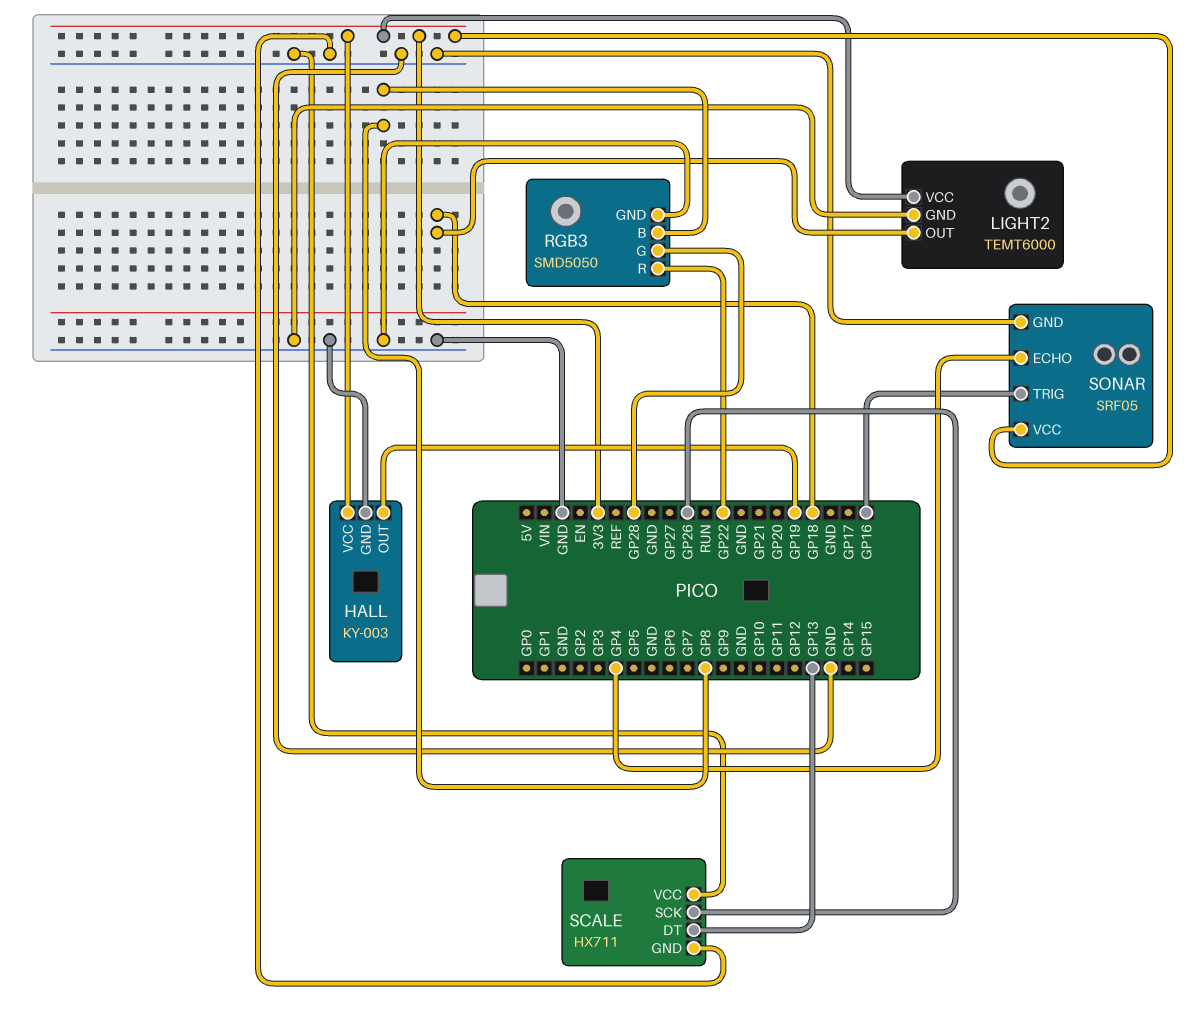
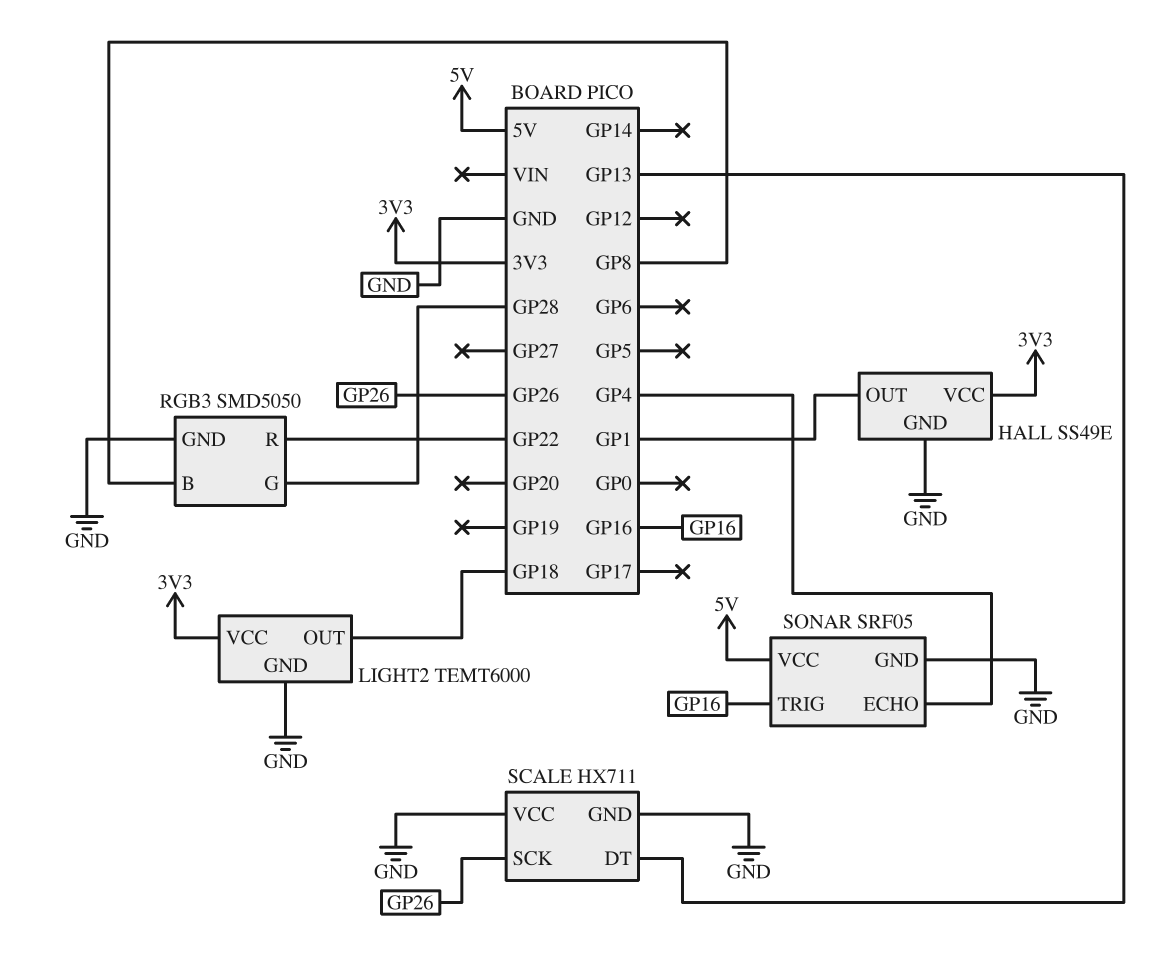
HALL: KY-003 -> SS49E
HALL pin OUT: GP19 -> GP1
SONAR pin VCC: 3V3 -> 5V

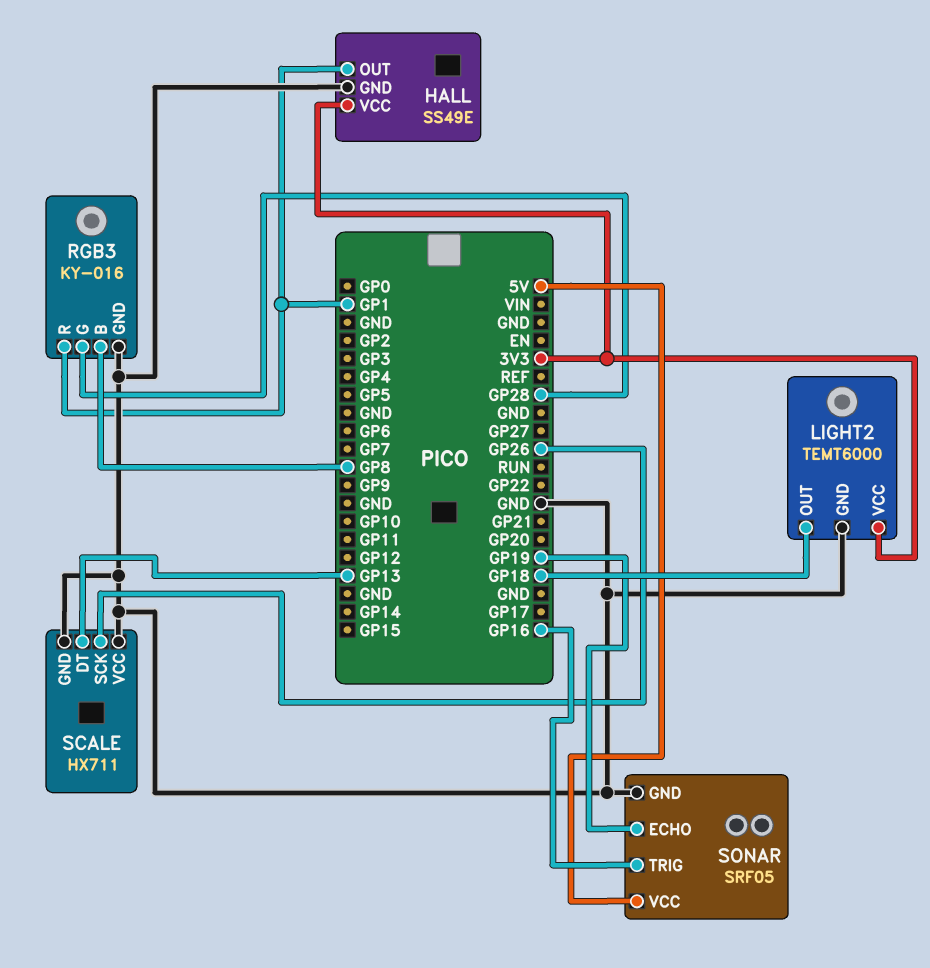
RGB3: SMD5050 -> KY-016
RGB3 pin R: GP22 -> GP1
SONAR pin ECHO: GP4 -> GP19

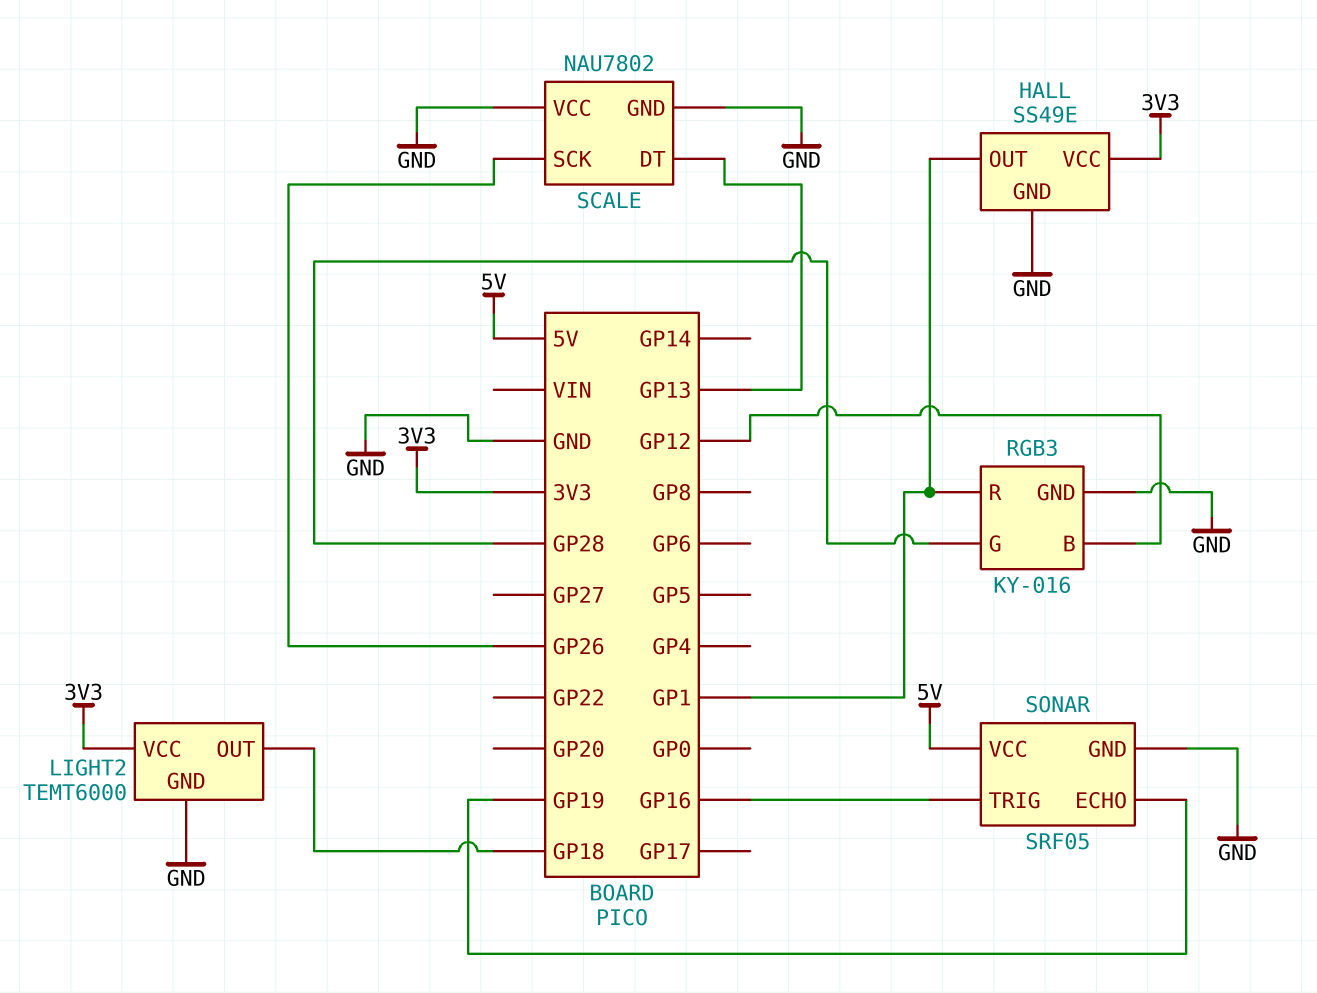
RGB3 pin B: GP8 -> GP12
SCALE: HX711 -> NAU7802

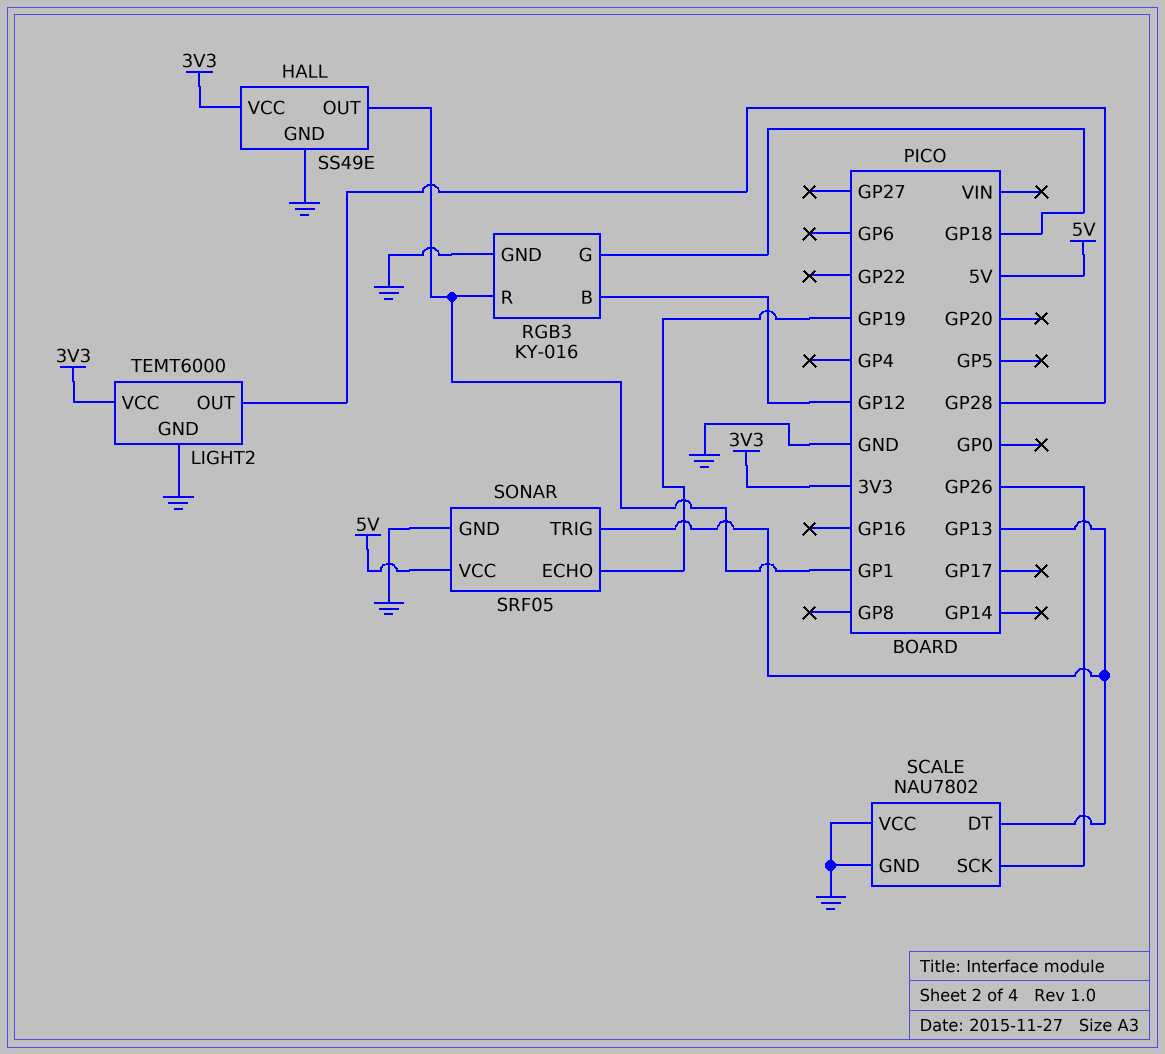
LIGHT2 pin OUT: GP18 -> GP28
RGB3 pin G: GP28 -> GP18
SONAR pin TRIG: GP16 -> GP13

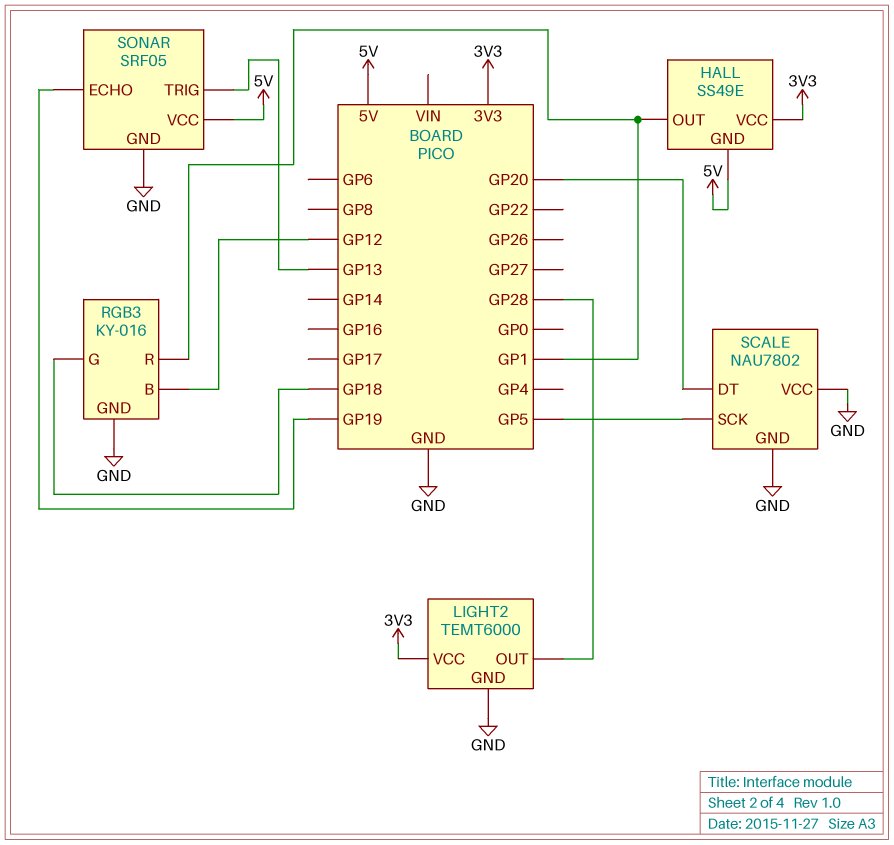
HALL pin GND: GND -> 5V
SCALE pin DT: GP13 -> GP20
SCALE pin SCK: GP26 -> GP5

